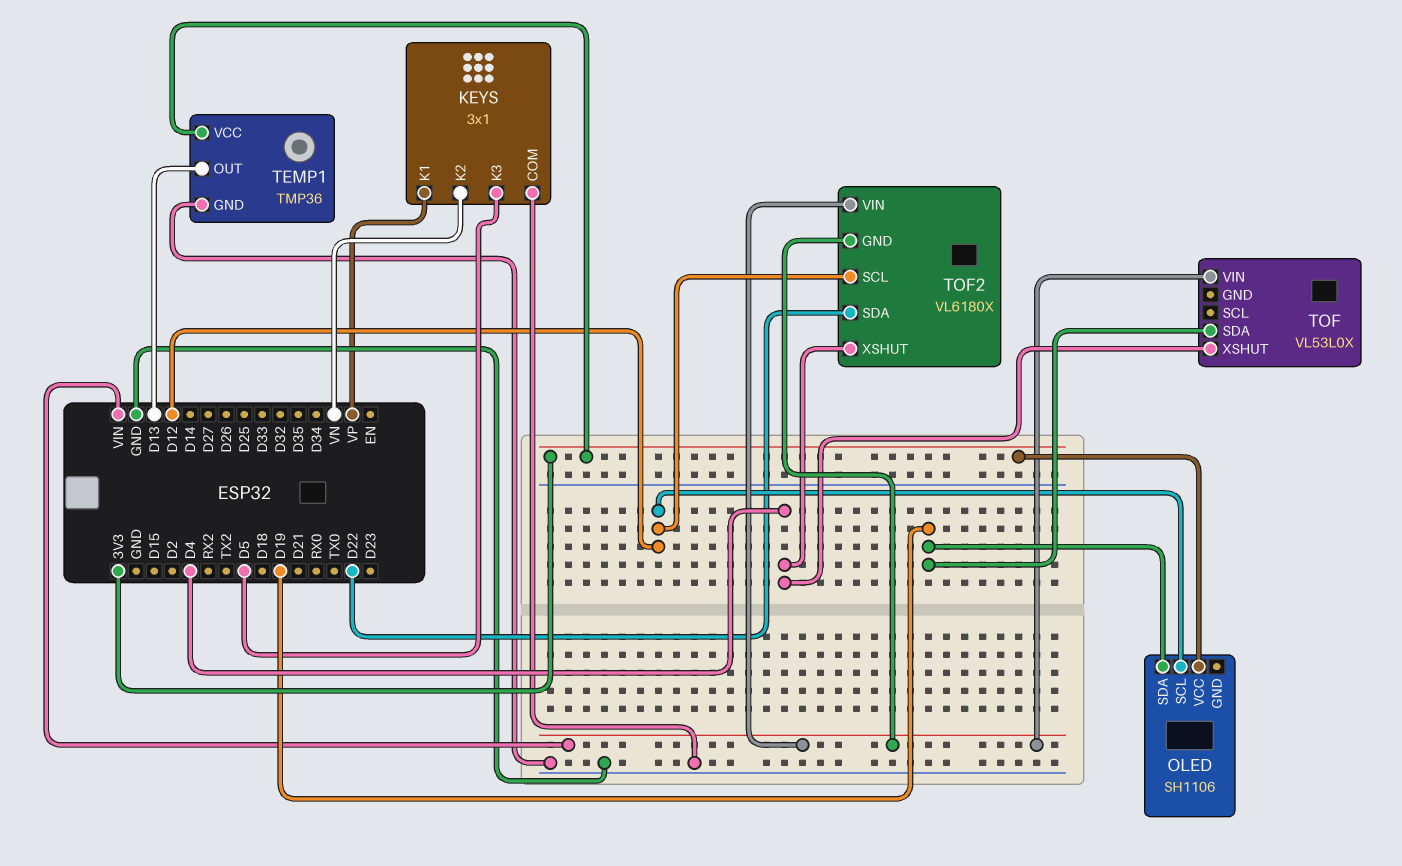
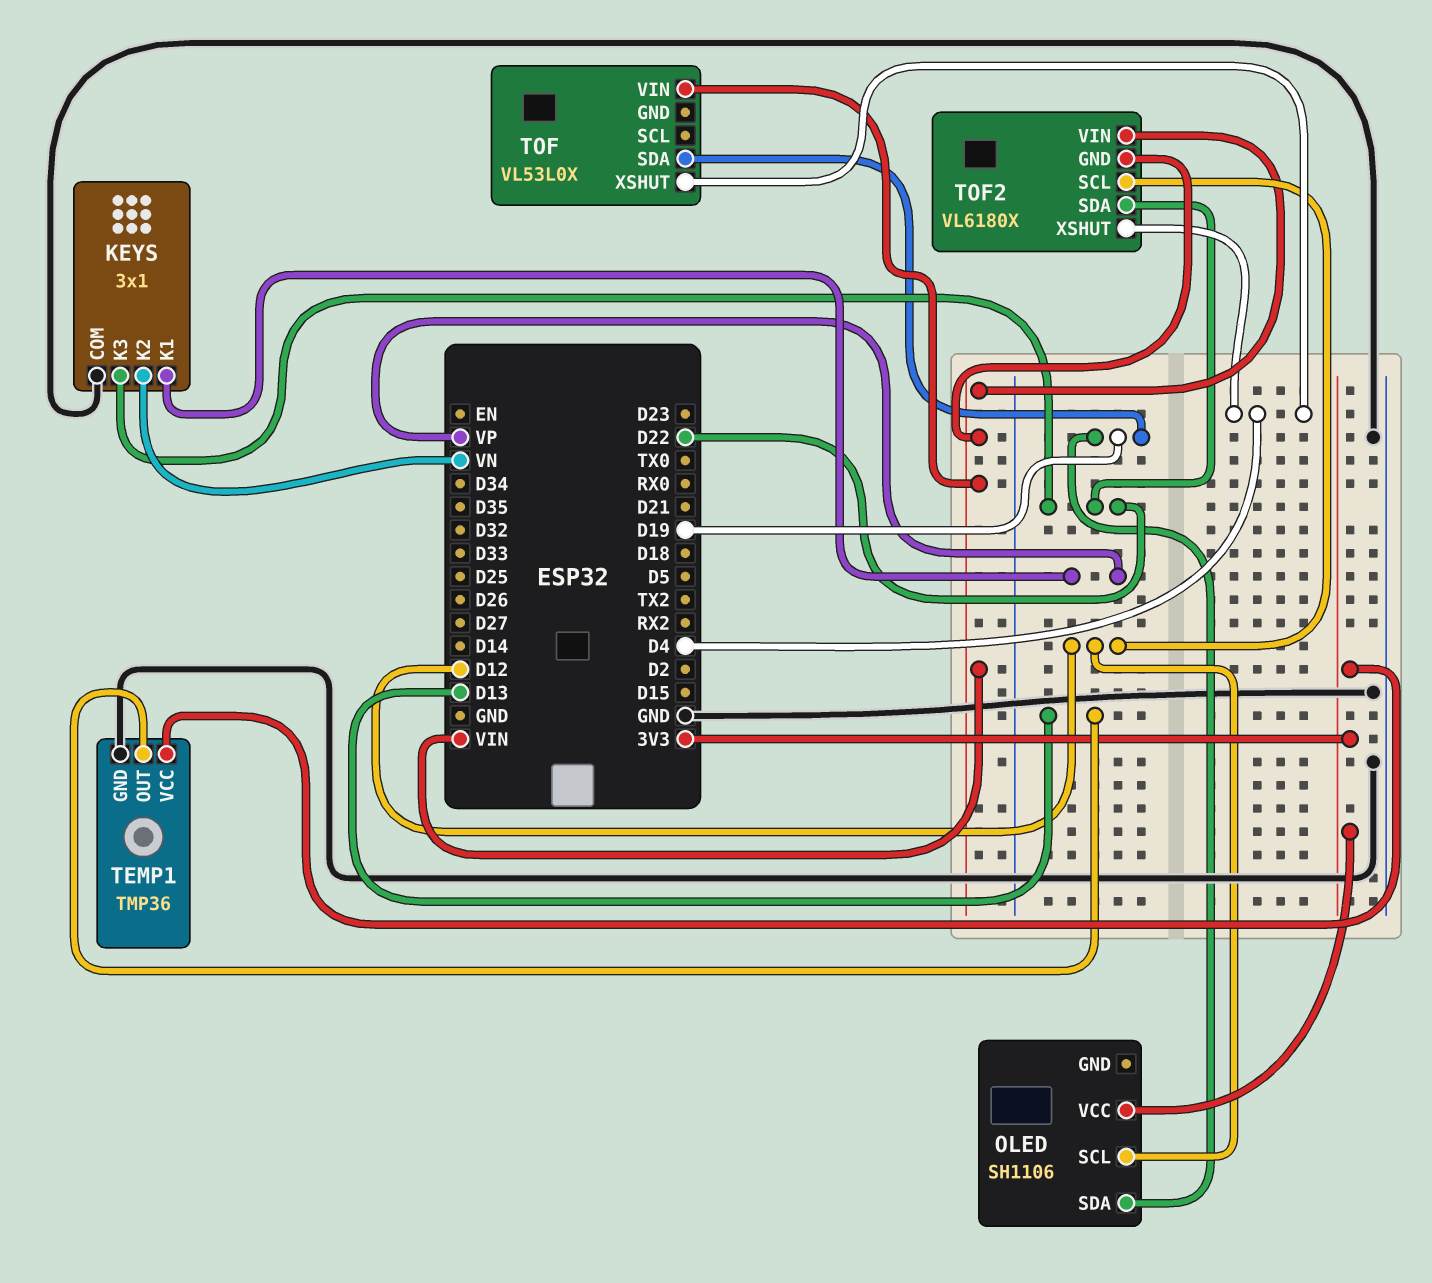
KEYS pin K3: D5 -> D22

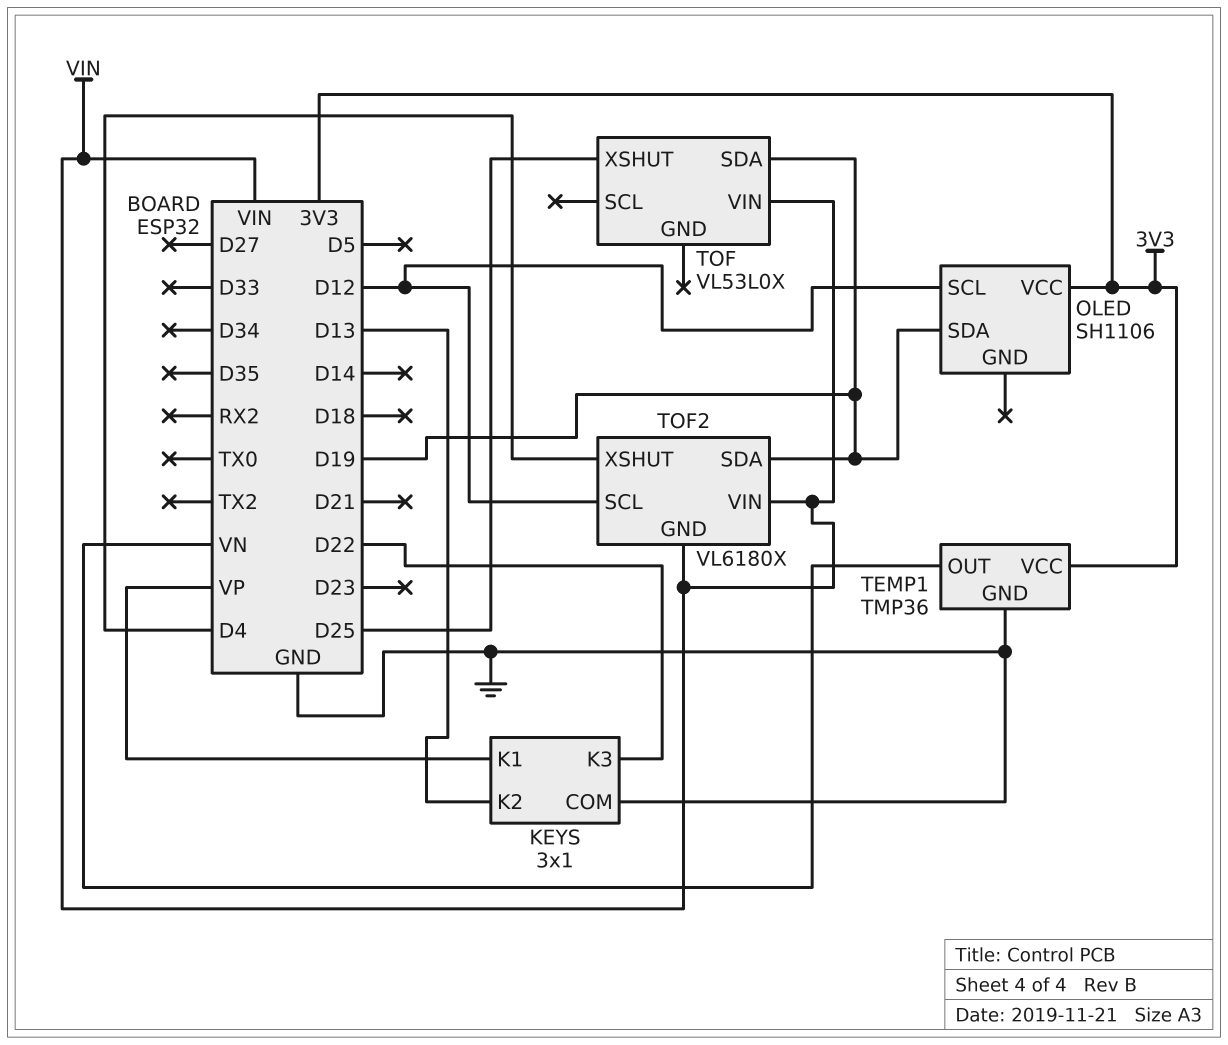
KEYS pin K2: VN -> D13
TEMP1 pin OUT: D13 -> VN
TOF pin XSHUT: D4 -> D25
TOF2 pin SDA: D22 -> D19

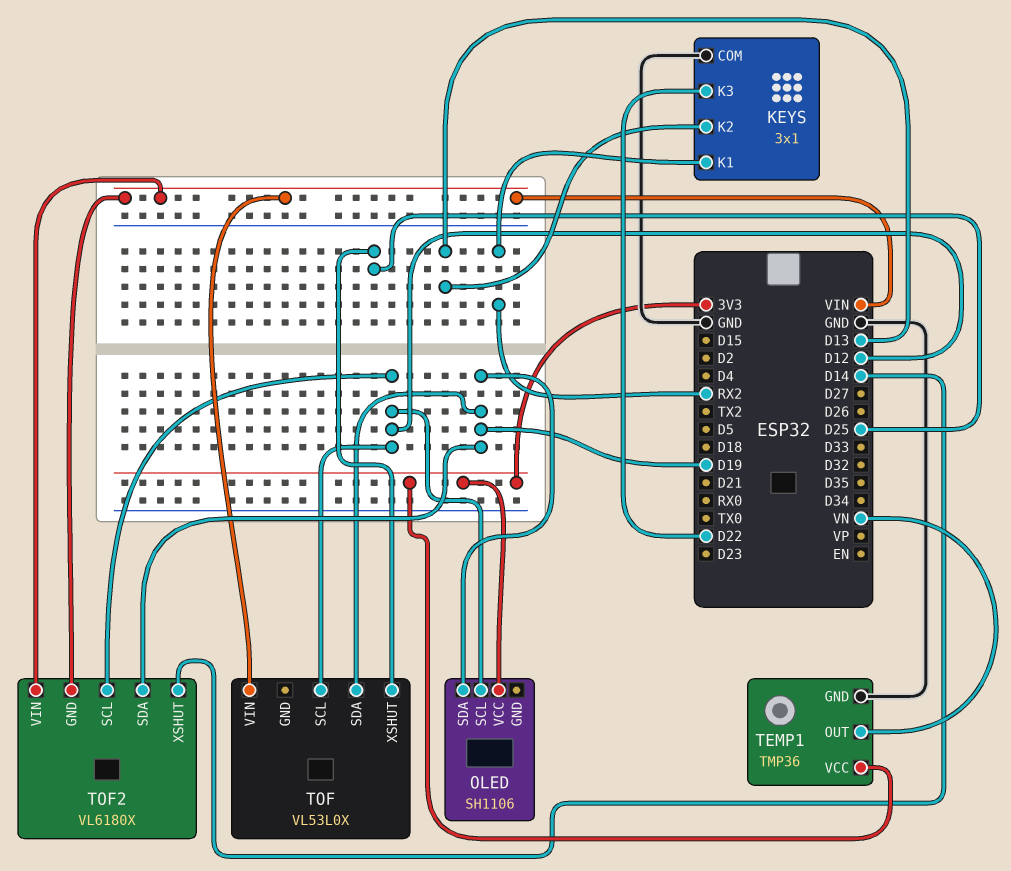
KEYS pin K1: VP -> RX2
TOF pin SCL: none -> D12
TOF2 pin XSHUT: D4 -> D14

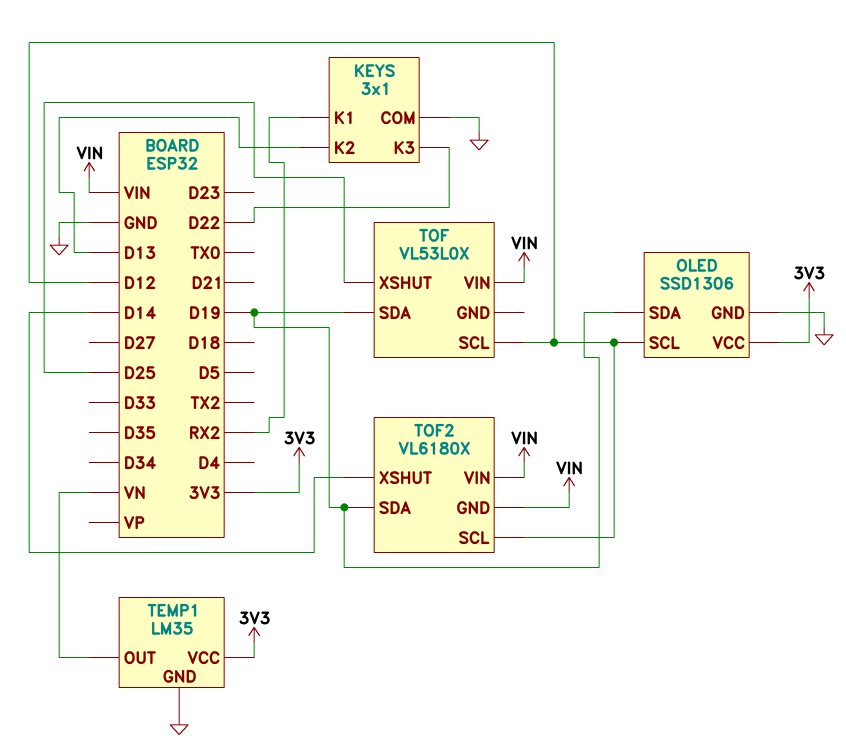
OLED: SH1106 -> SSD1306
OLED pin GND: none -> GND
TEMP1: TMP36 -> LM35

